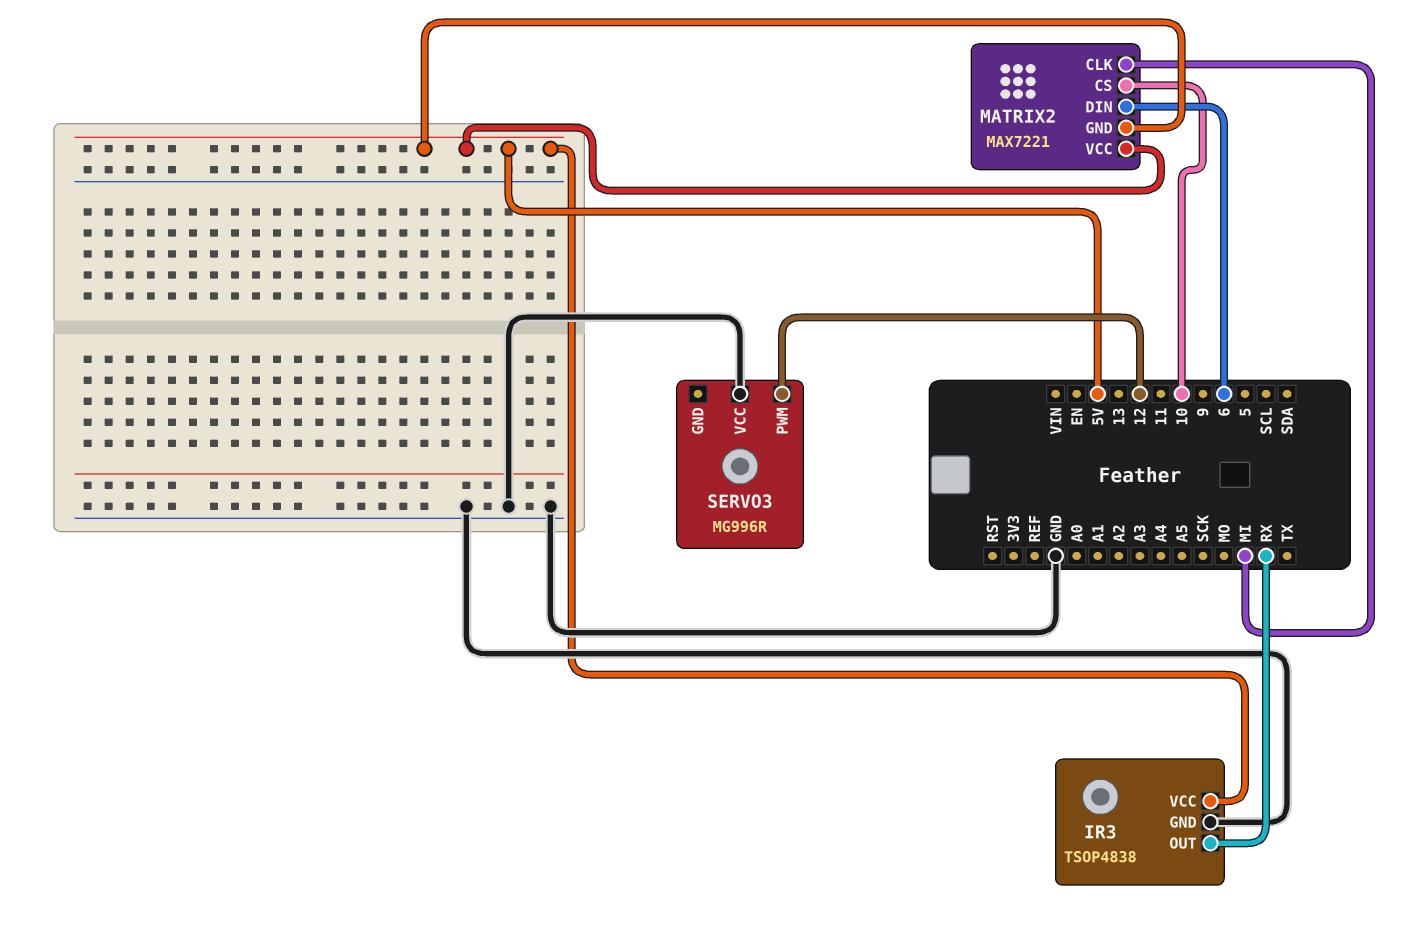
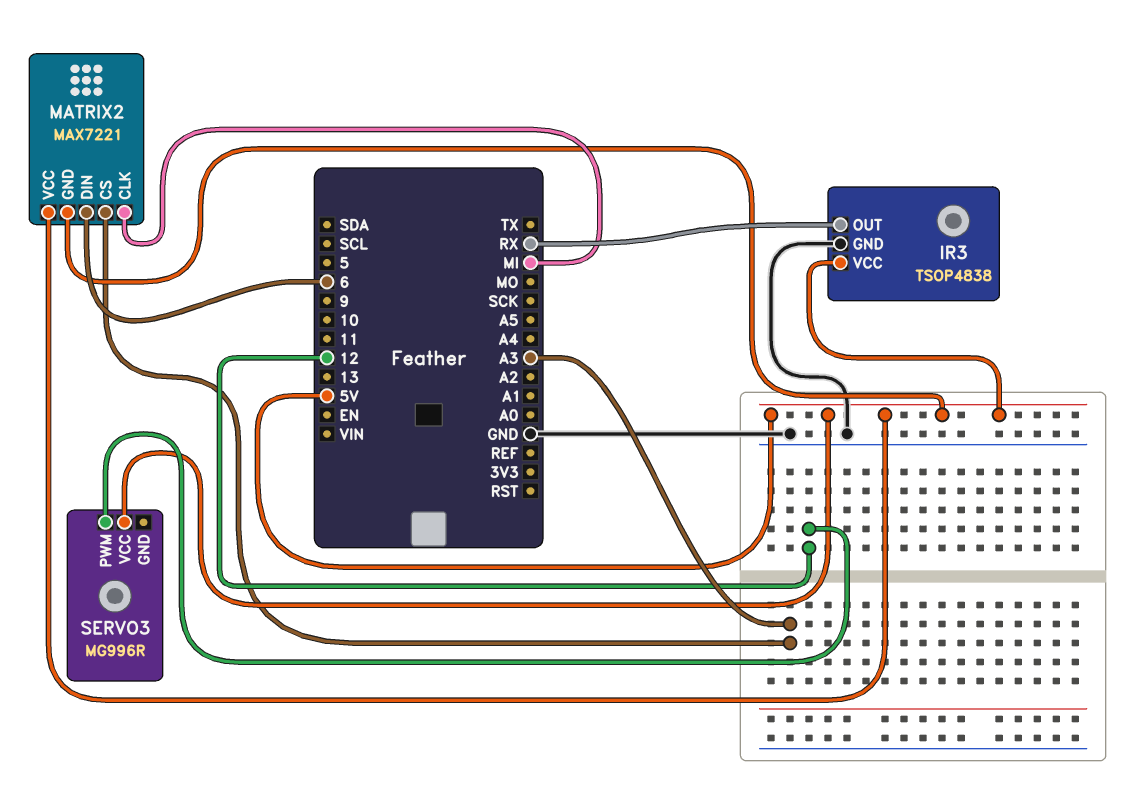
MATRIX2 pin CS: 10 -> A3
SERVO3 pin VCC: GND -> 5V

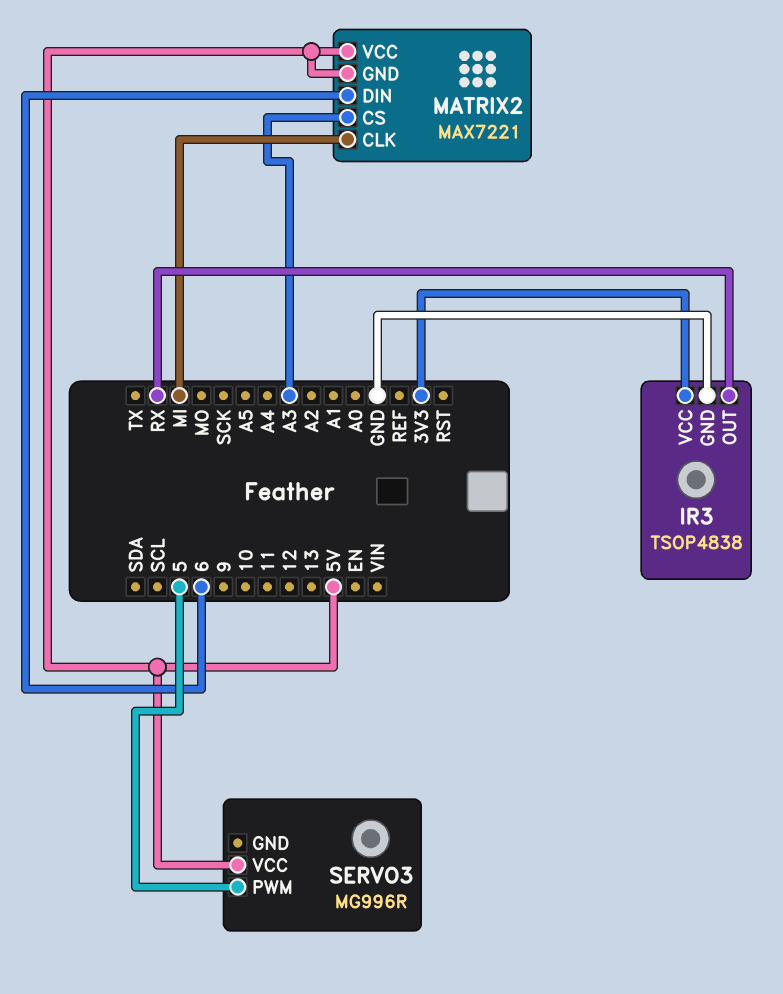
IR3 pin VCC: 5V -> 3V3
SERVO3 pin PWM: 12 -> 5

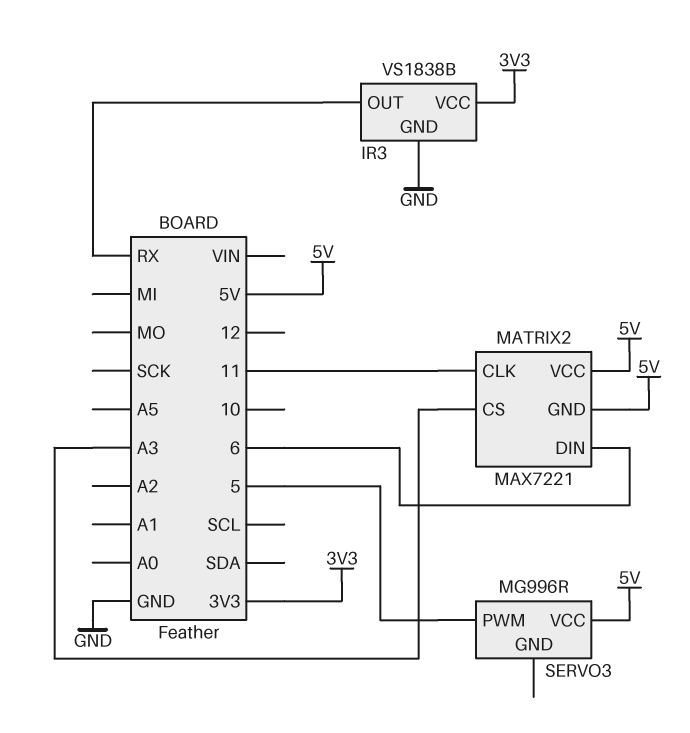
IR3: TSOP4838 -> VS1838B
MATRIX2 pin CLK: MI -> 11

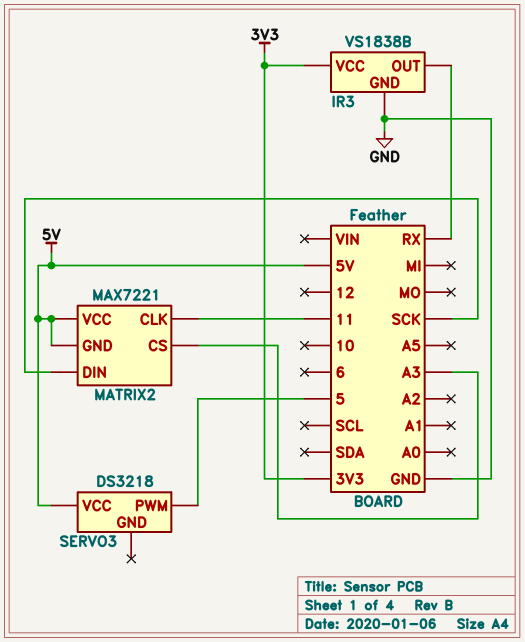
MATRIX2 pin DIN: 6 -> SCK
SERVO3: MG996R -> DS3218

